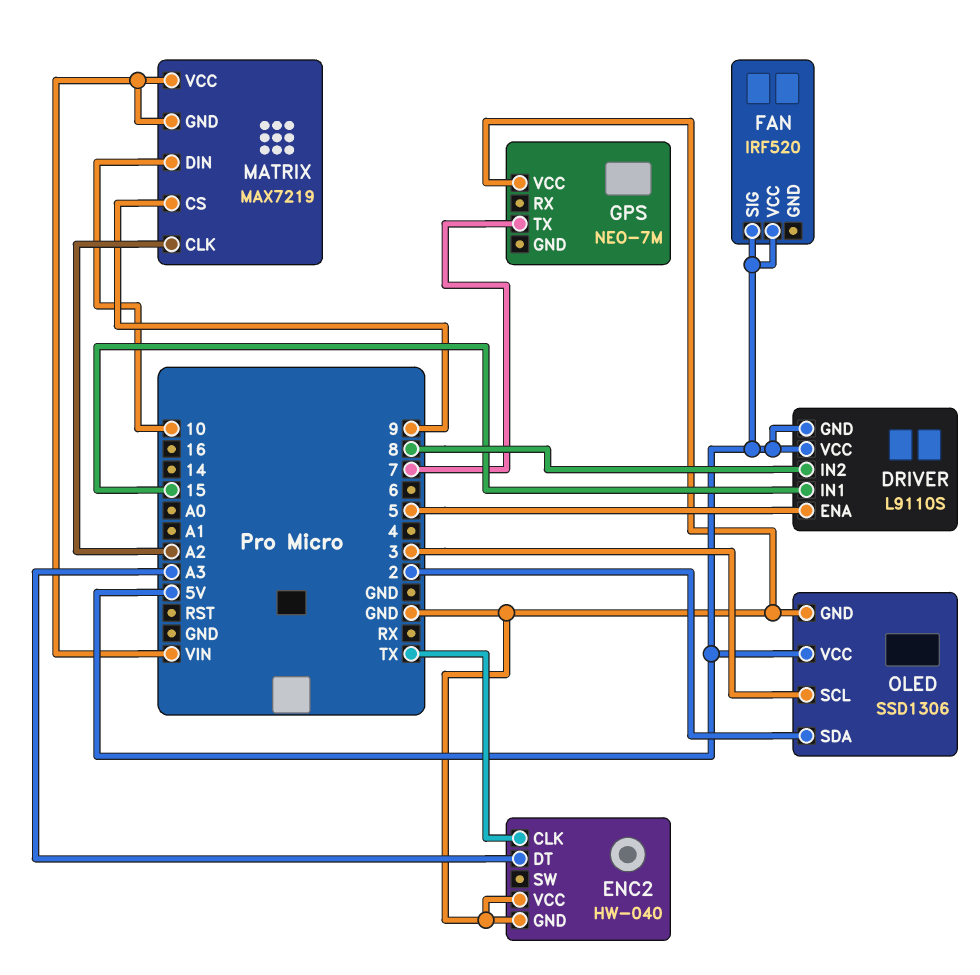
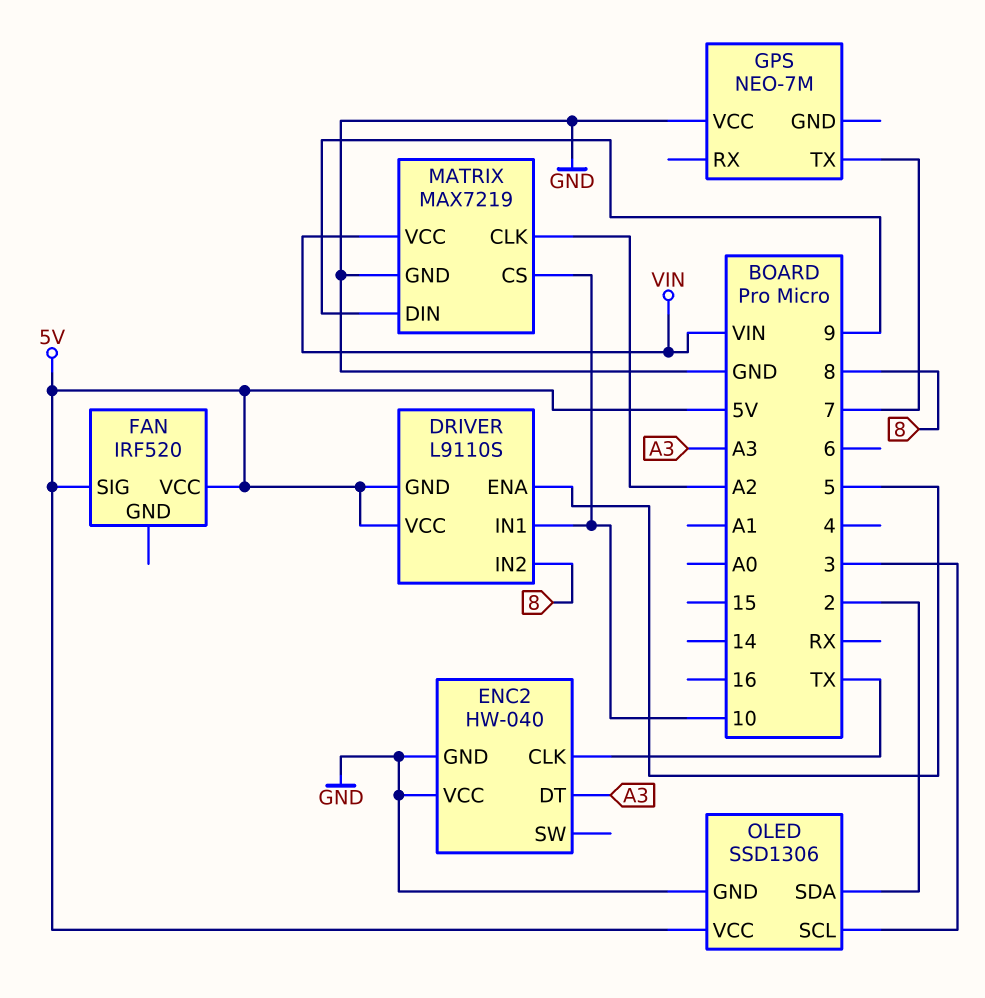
DRIVER pin IN1: 15 -> 10
MATRIX pin CS: 9 -> 10
MATRIX pin DIN: 10 -> 9
MATRIX pin GND: VIN -> GND

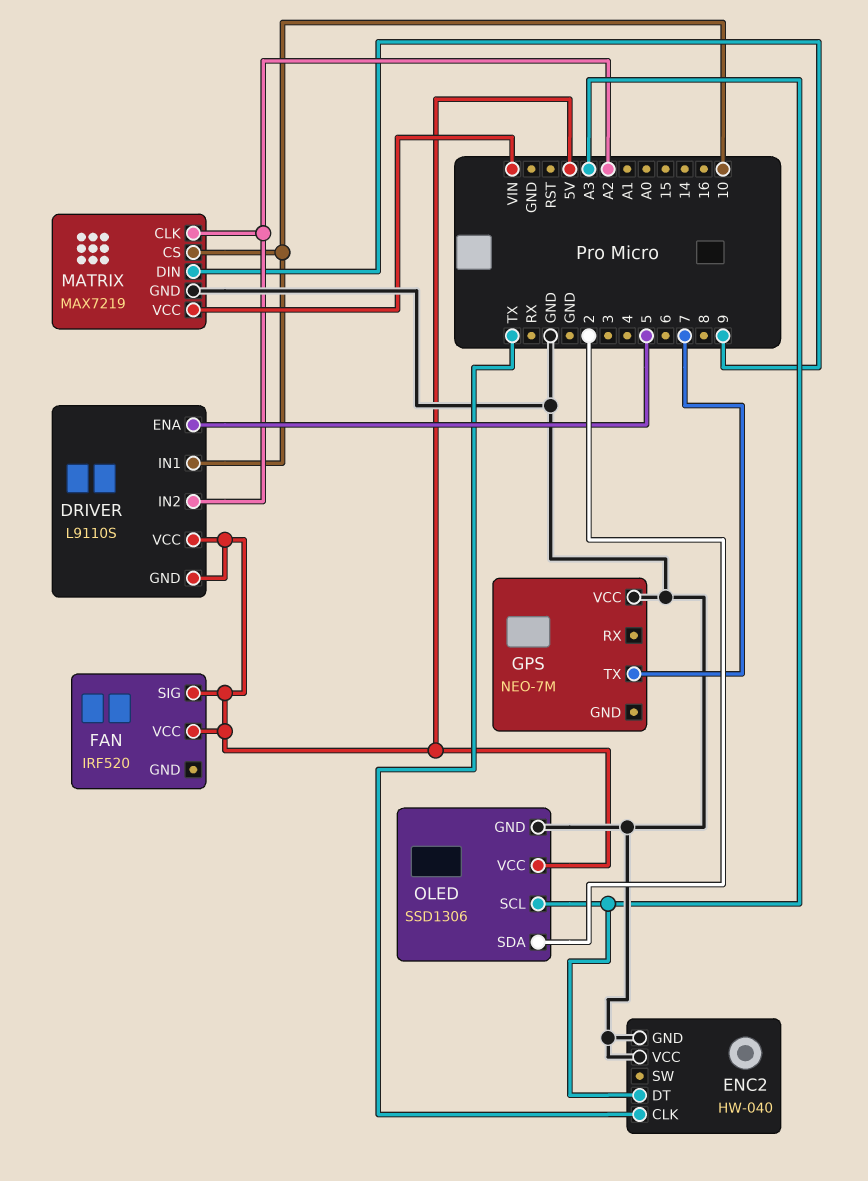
DRIVER pin IN2: 8 -> A2
OLED pin SCL: 3 -> A3

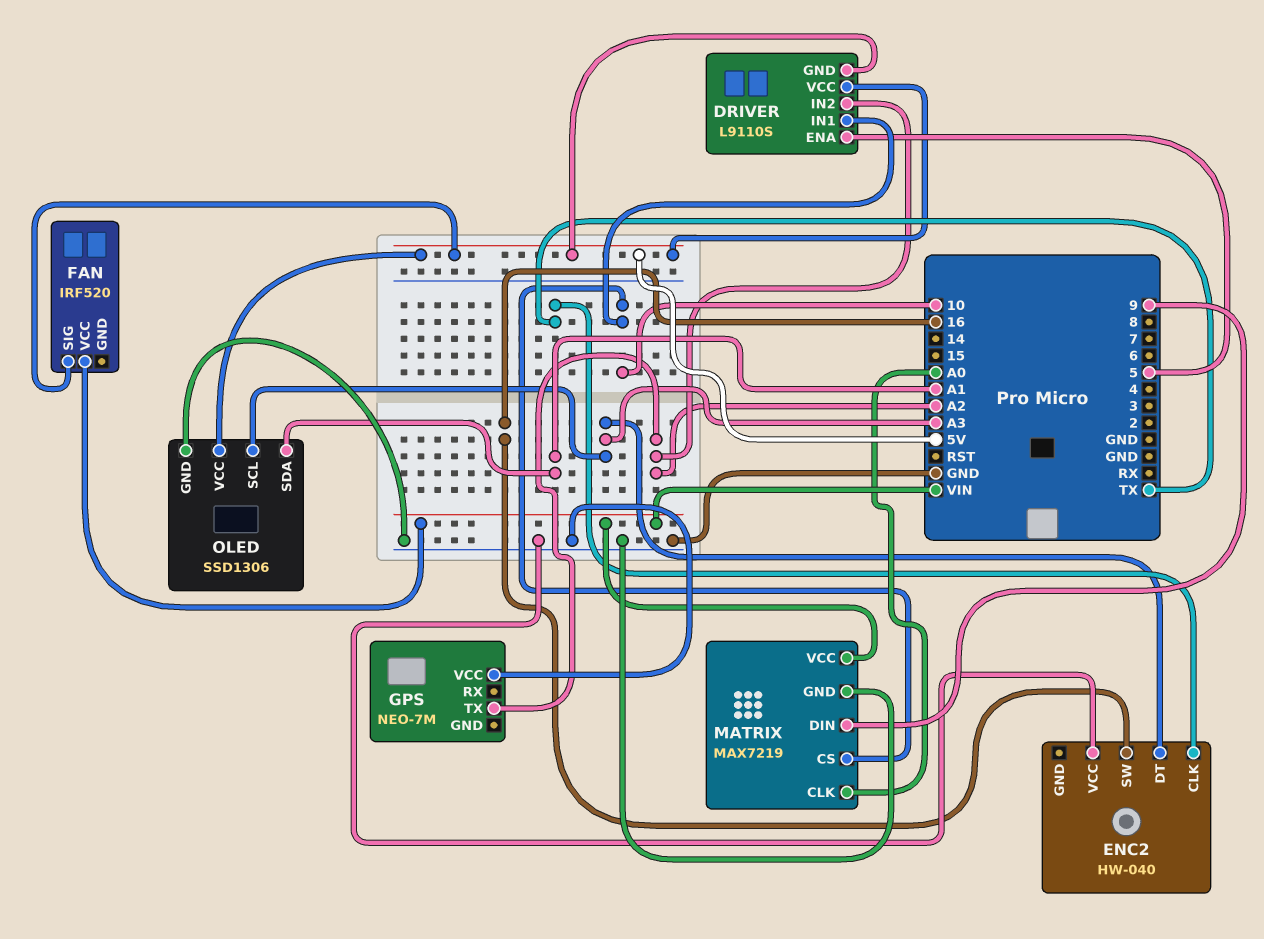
ENC2 pin GND: GND -> none
ENC2 pin SW: none -> 16
FAN pin VCC: 5V -> VIN
GPS pin TX: 7 -> A2
MATRIX pin CLK: A2 -> A0
OLED pin SDA: 2 -> A1

